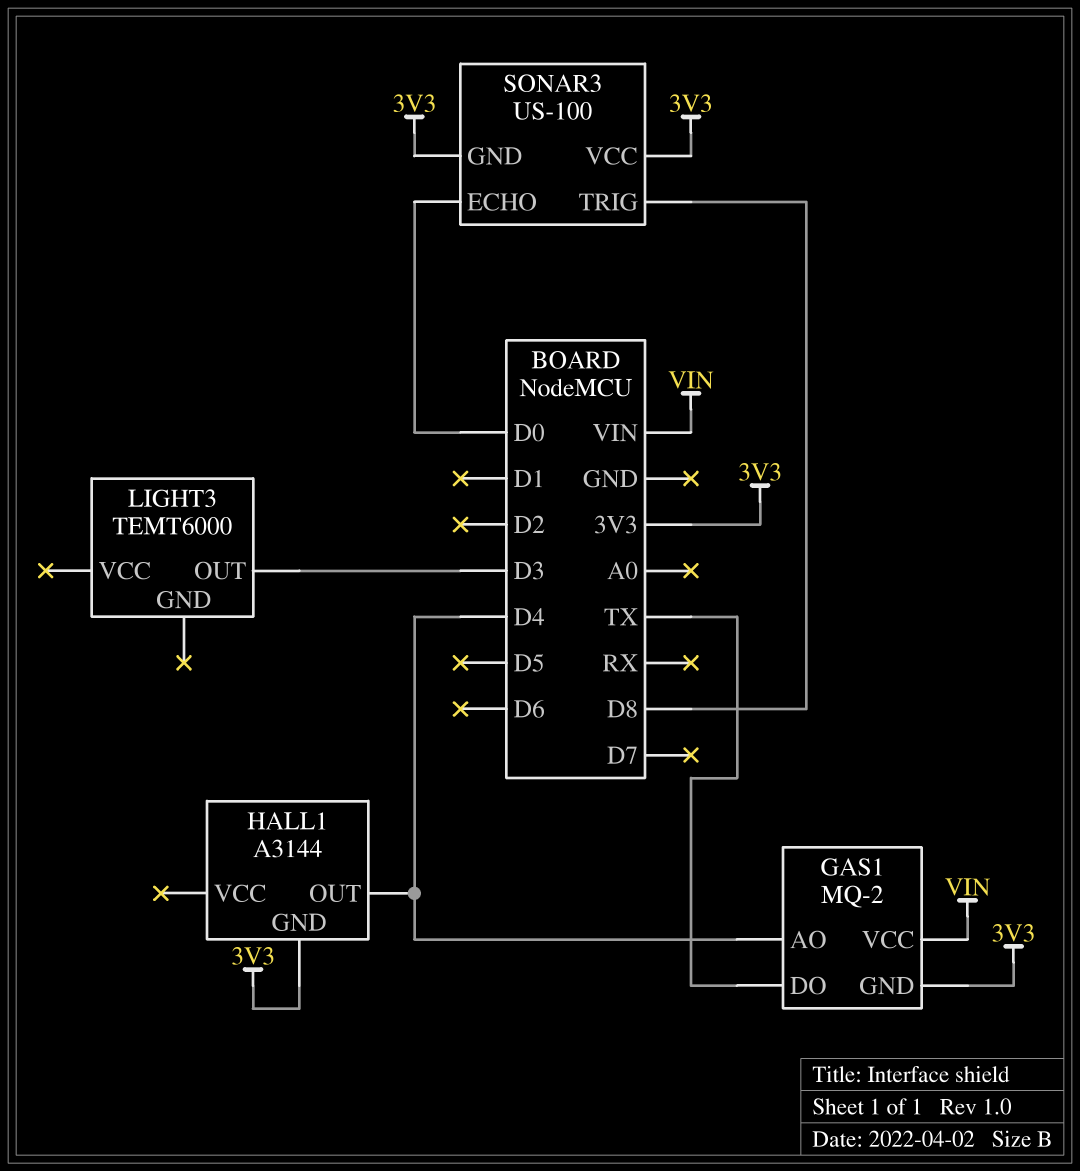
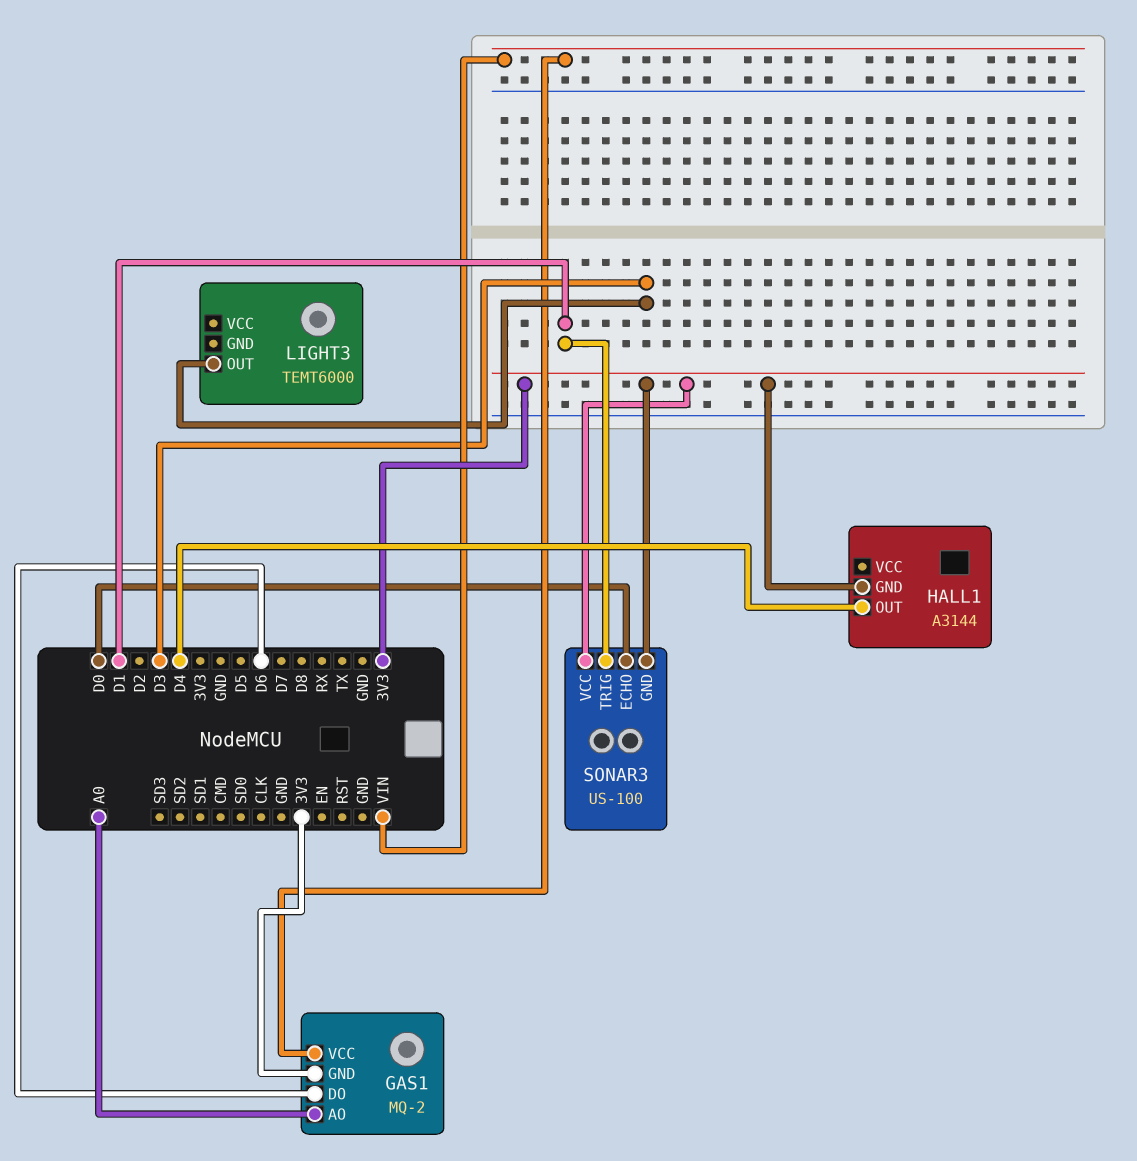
GAS1 pin AO: D4 -> A0
GAS1 pin DO: TX -> D6
SONAR3 pin TRIG: D8 -> D1

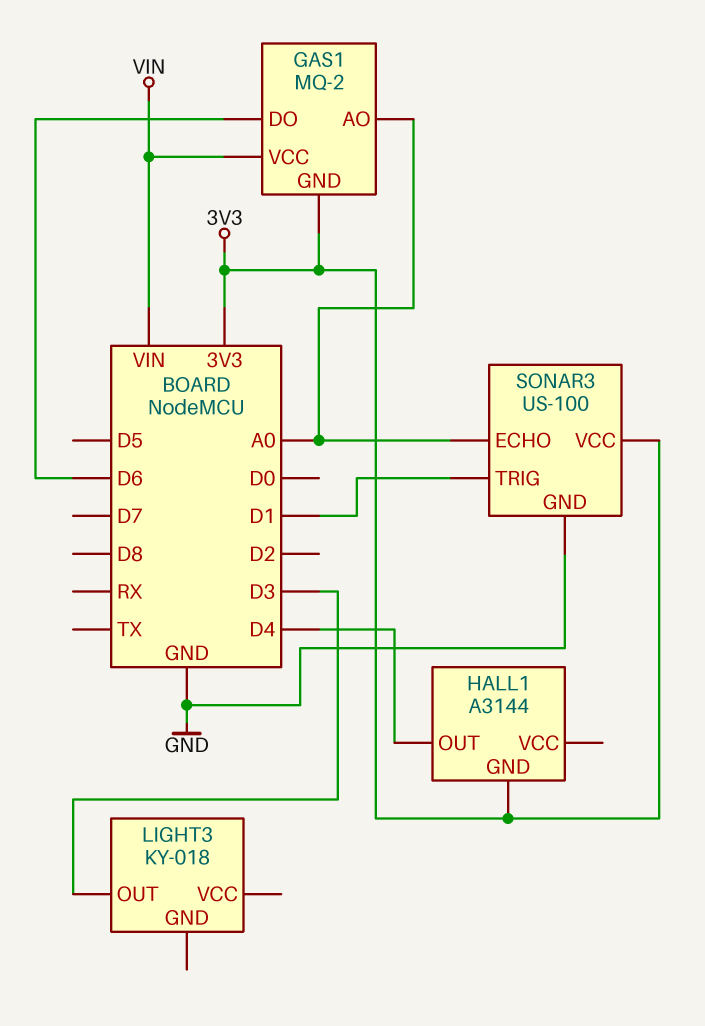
LIGHT3: TEMT6000 -> KY-018
SONAR3 pin ECHO: D0 -> A0
SONAR3 pin GND: 3V3 -> GND

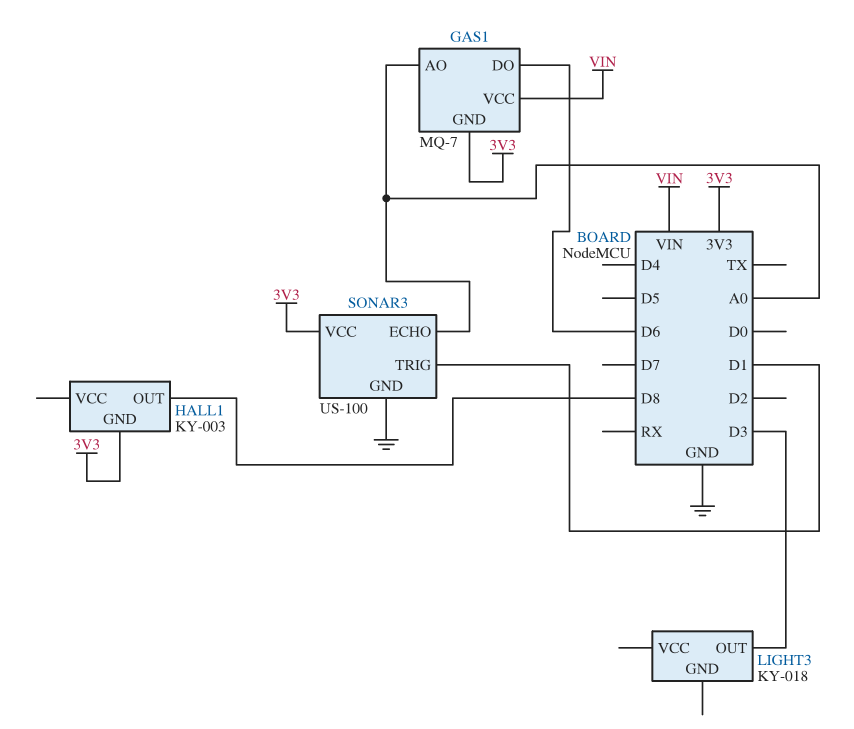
GAS1: MQ-2 -> MQ-7
HALL1: A3144 -> KY-003
HALL1 pin OUT: D4 -> D8

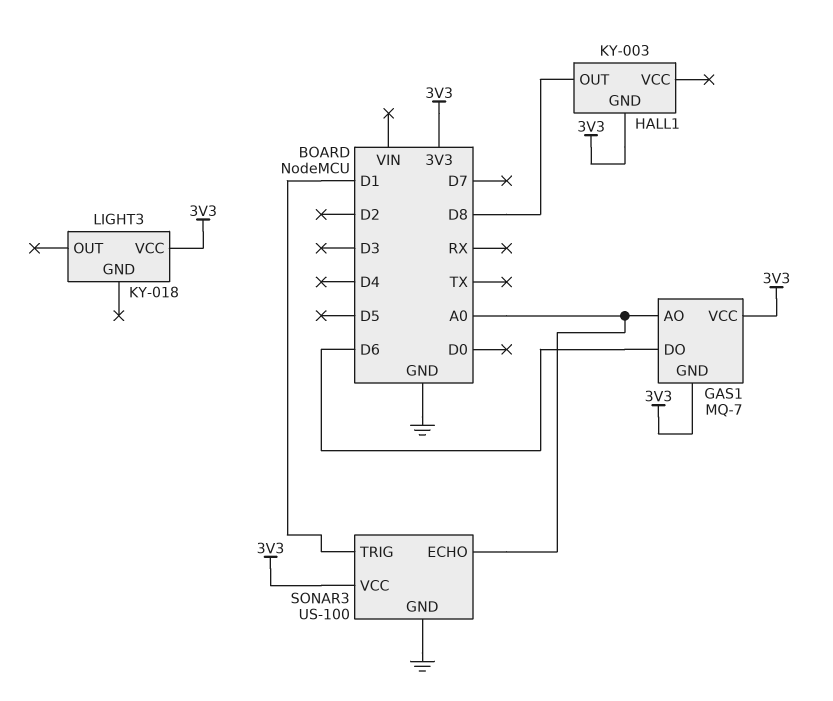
GAS1 pin VCC: VIN -> 3V3
LIGHT3 pin OUT: D3 -> none
LIGHT3 pin VCC: none -> 3V3

